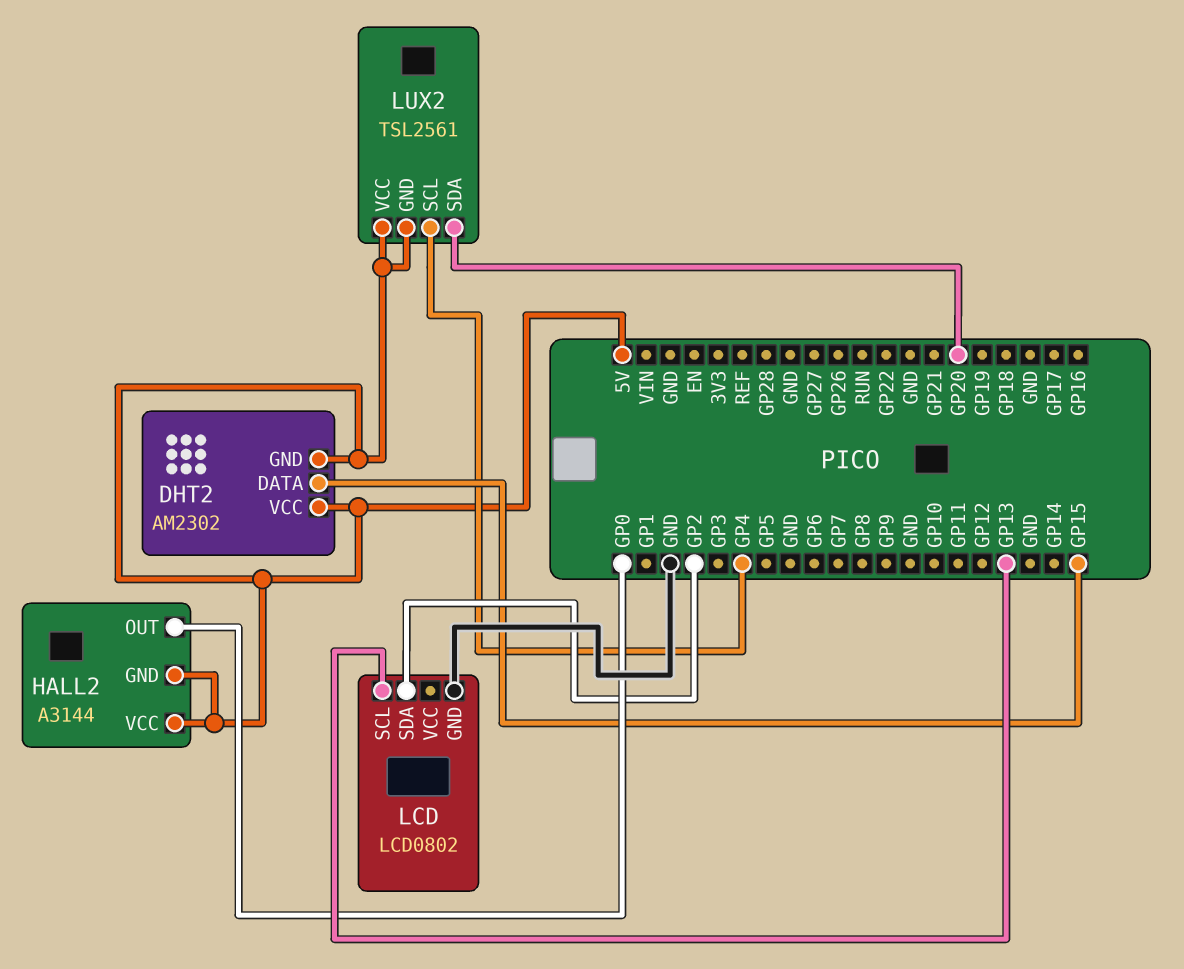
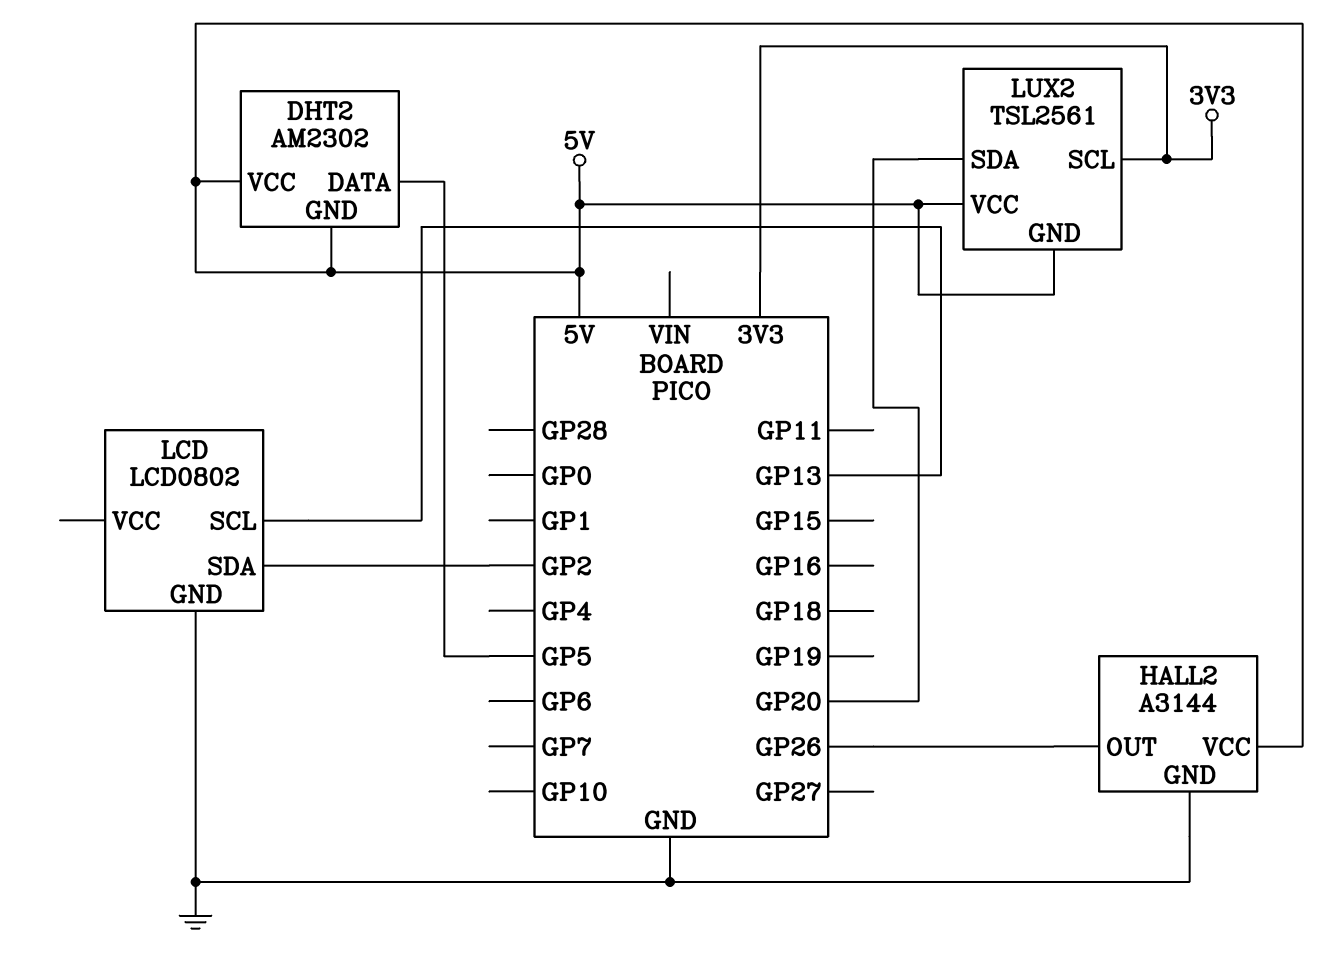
DHT2 pin DATA: GP15 -> GP5
HALL2 pin GND: 5V -> GND
HALL2 pin OUT: GP0 -> GP26
LUX2 pin SCL: GP4 -> 3V3

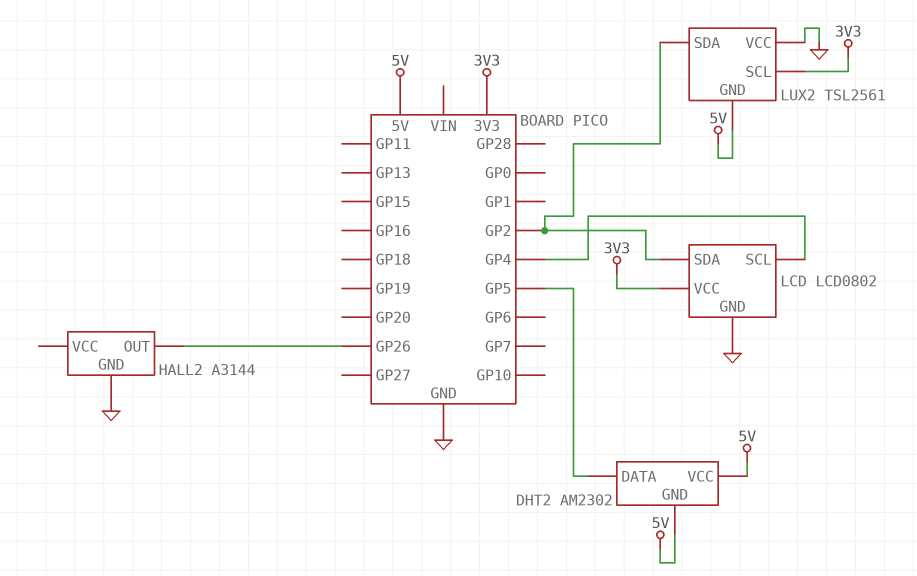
HALL2 pin VCC: 5V -> none
LCD pin SCL: GP13 -> GP4
LCD pin VCC: none -> 3V3
LUX2 pin SDA: GP20 -> GP2
LUX2 pin VCC: 5V -> GND

